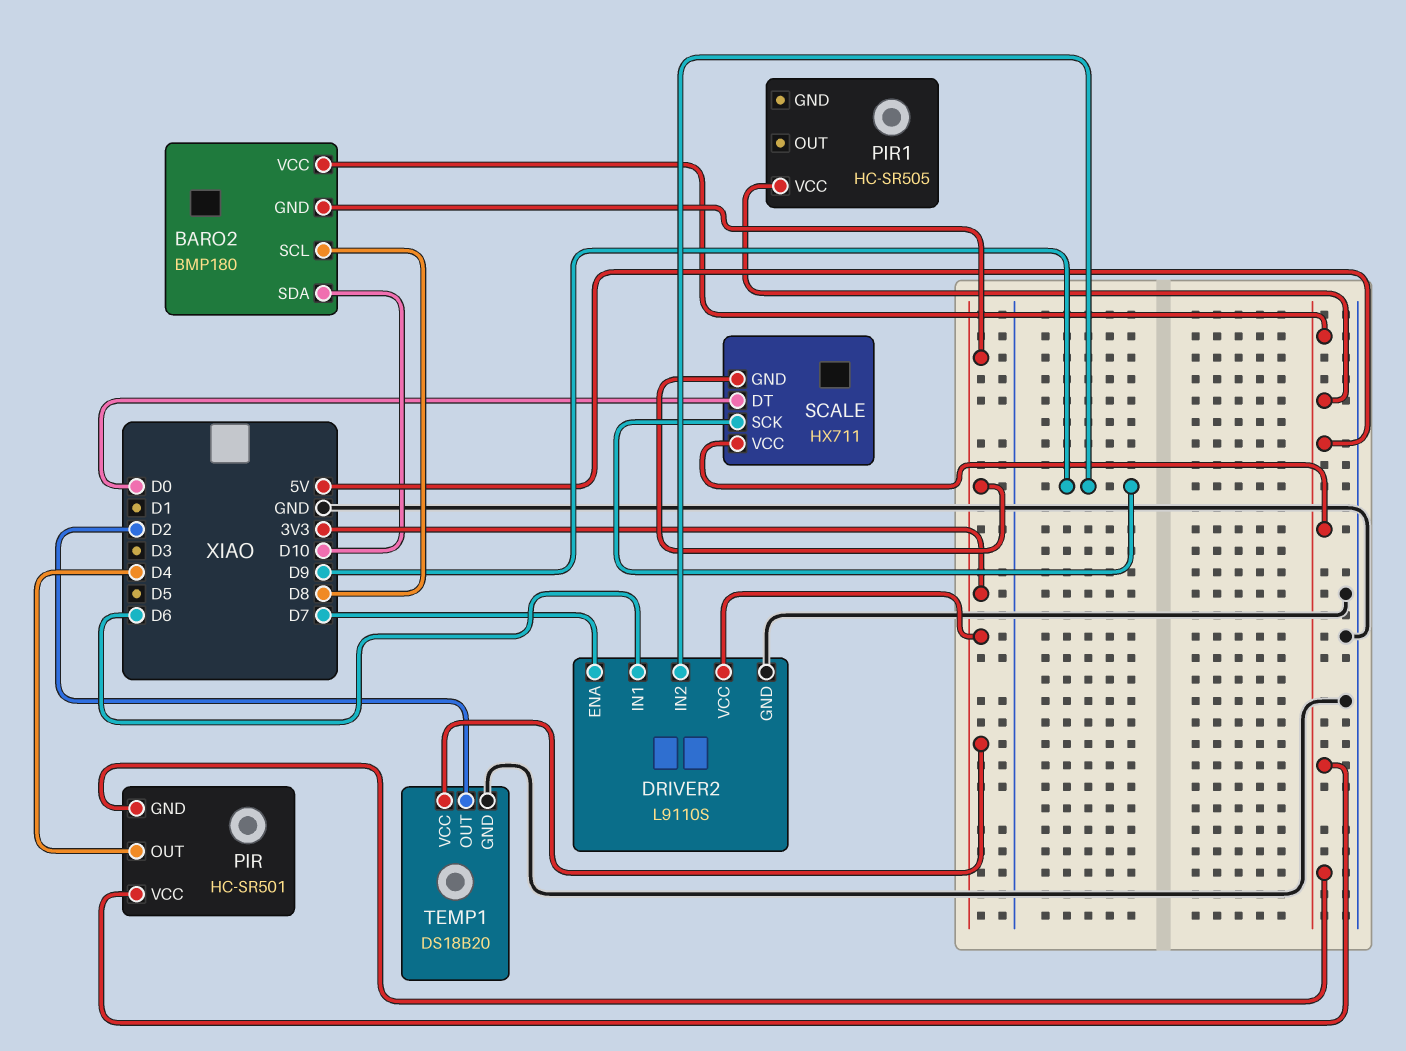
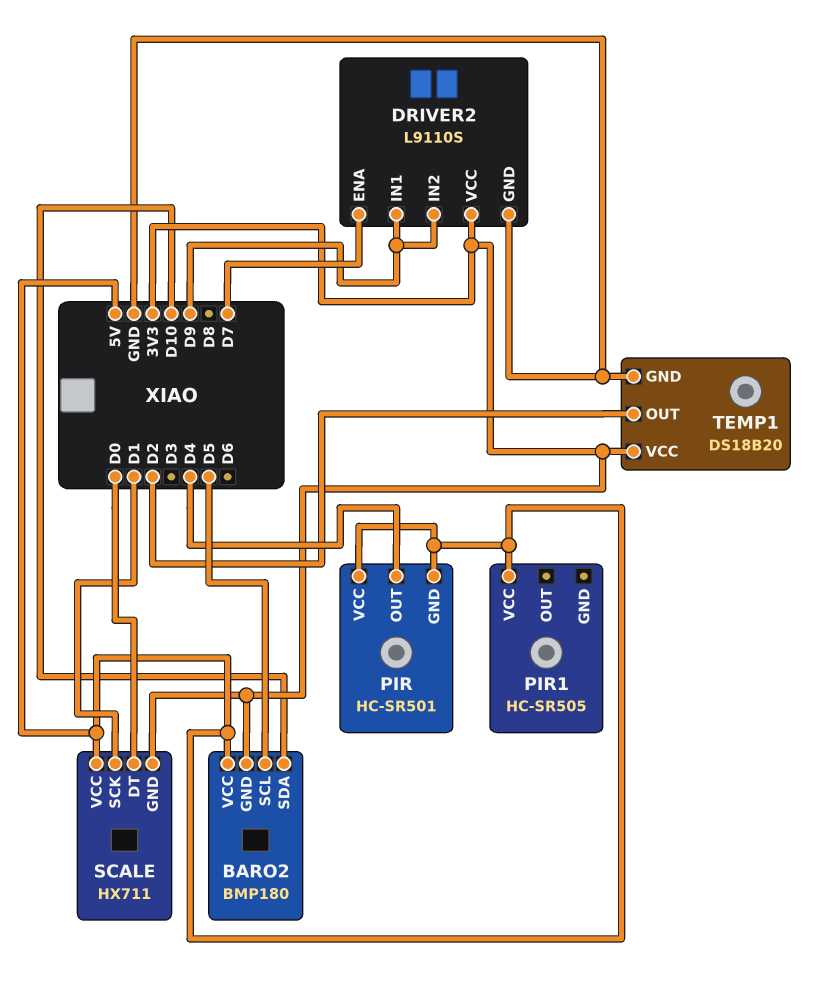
BARO2 pin SCL: D8 -> D5
DRIVER2 pin IN1: D6 -> D9
SCALE pin SCK: D9 -> D1

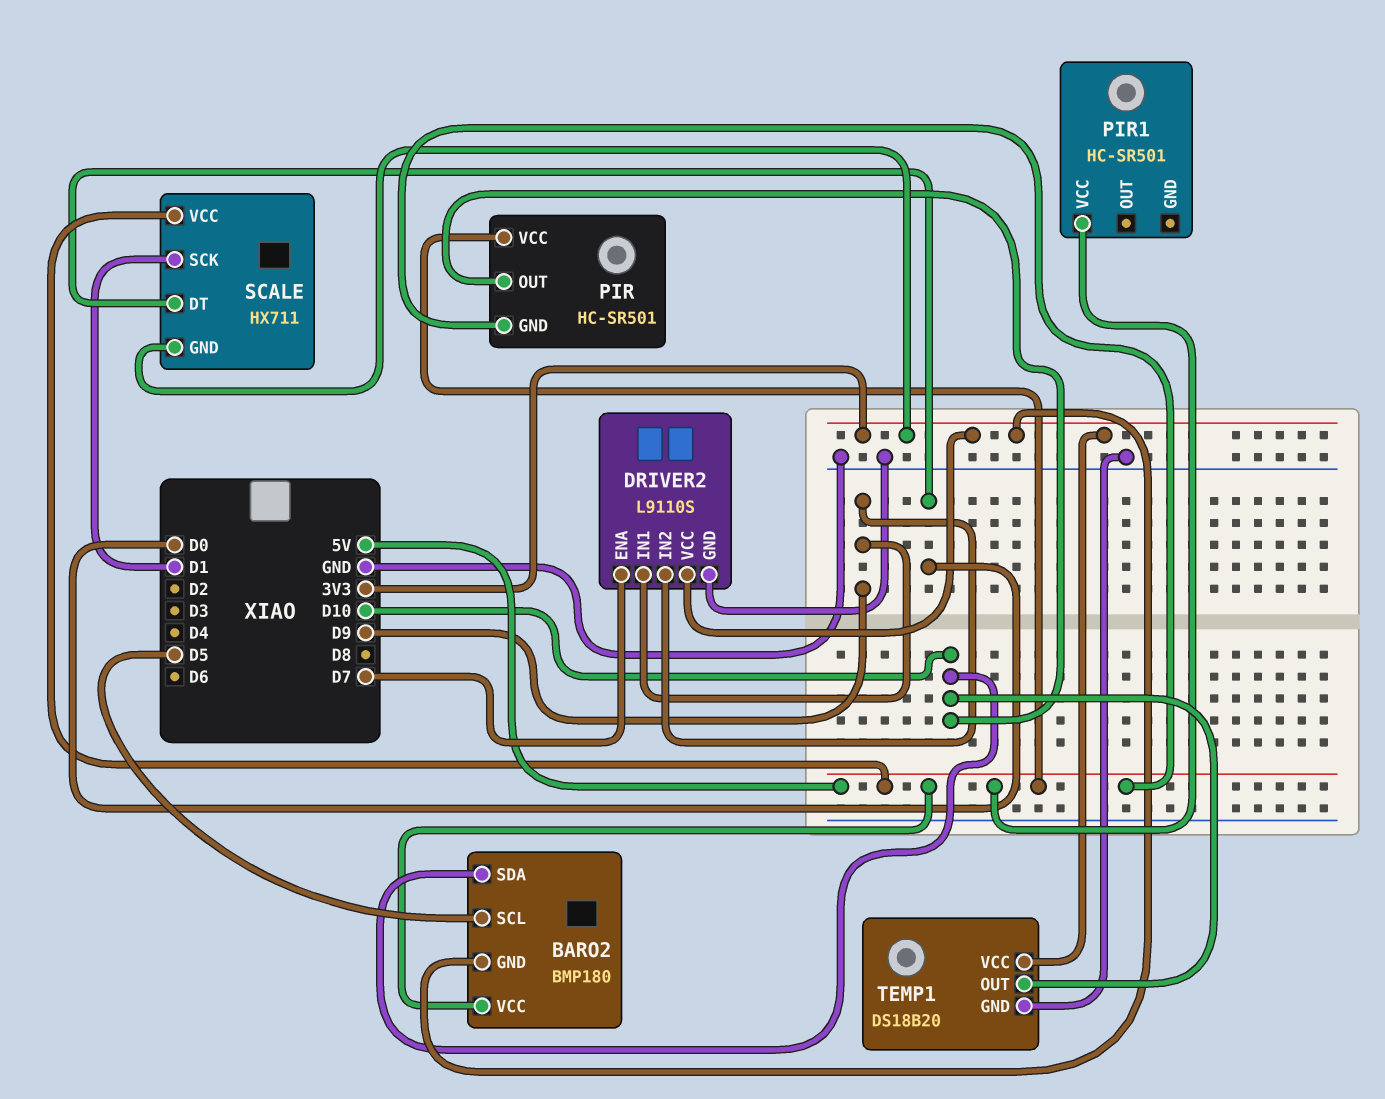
PIR pin OUT: D4 -> D10
PIR1: HC-SR505 -> HC-SR501
TEMP1 pin OUT: D2 -> D10

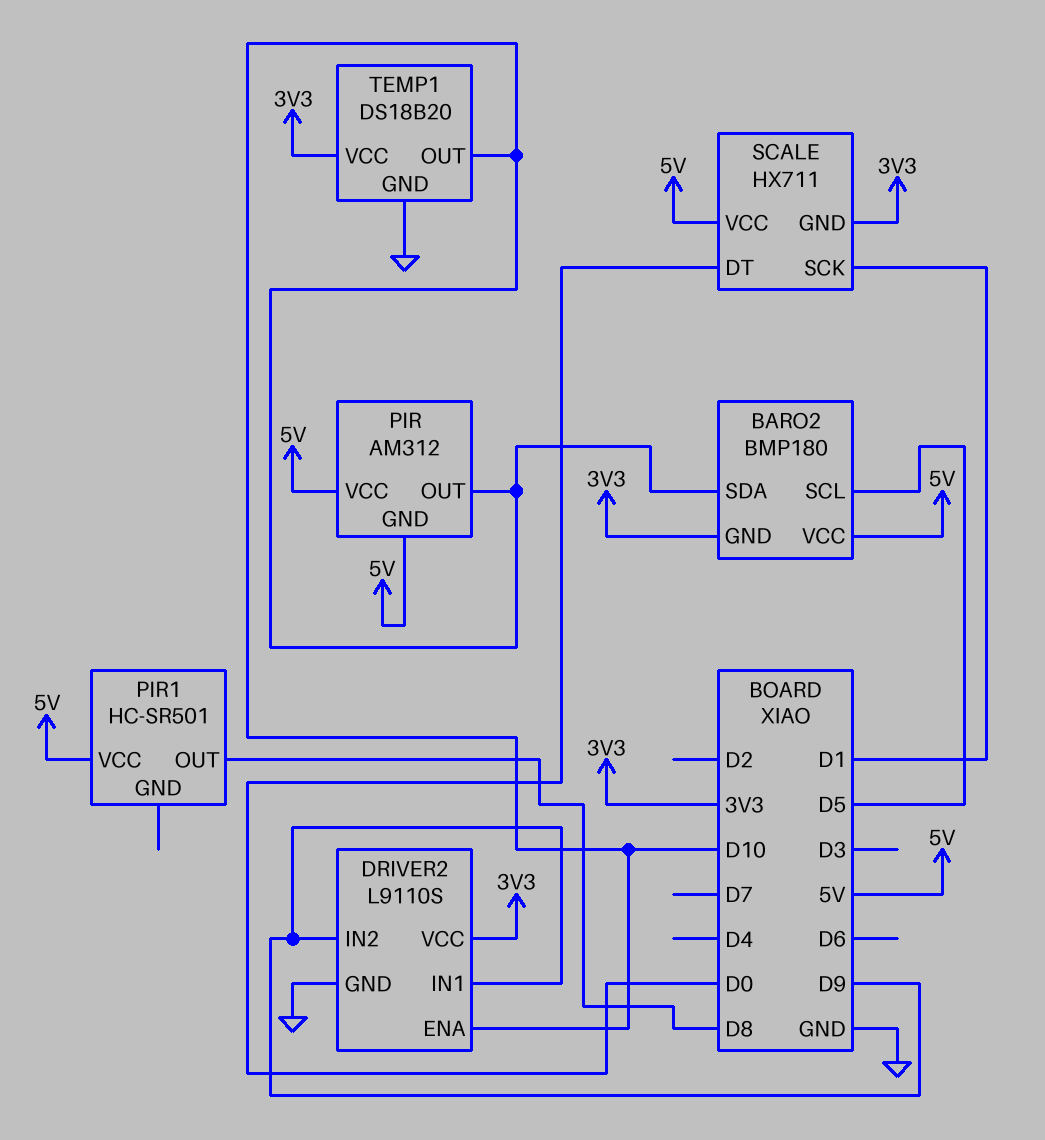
DRIVER2 pin ENA: D7 -> D10
PIR: HC-SR501 -> AM312
PIR1 pin OUT: none -> D8

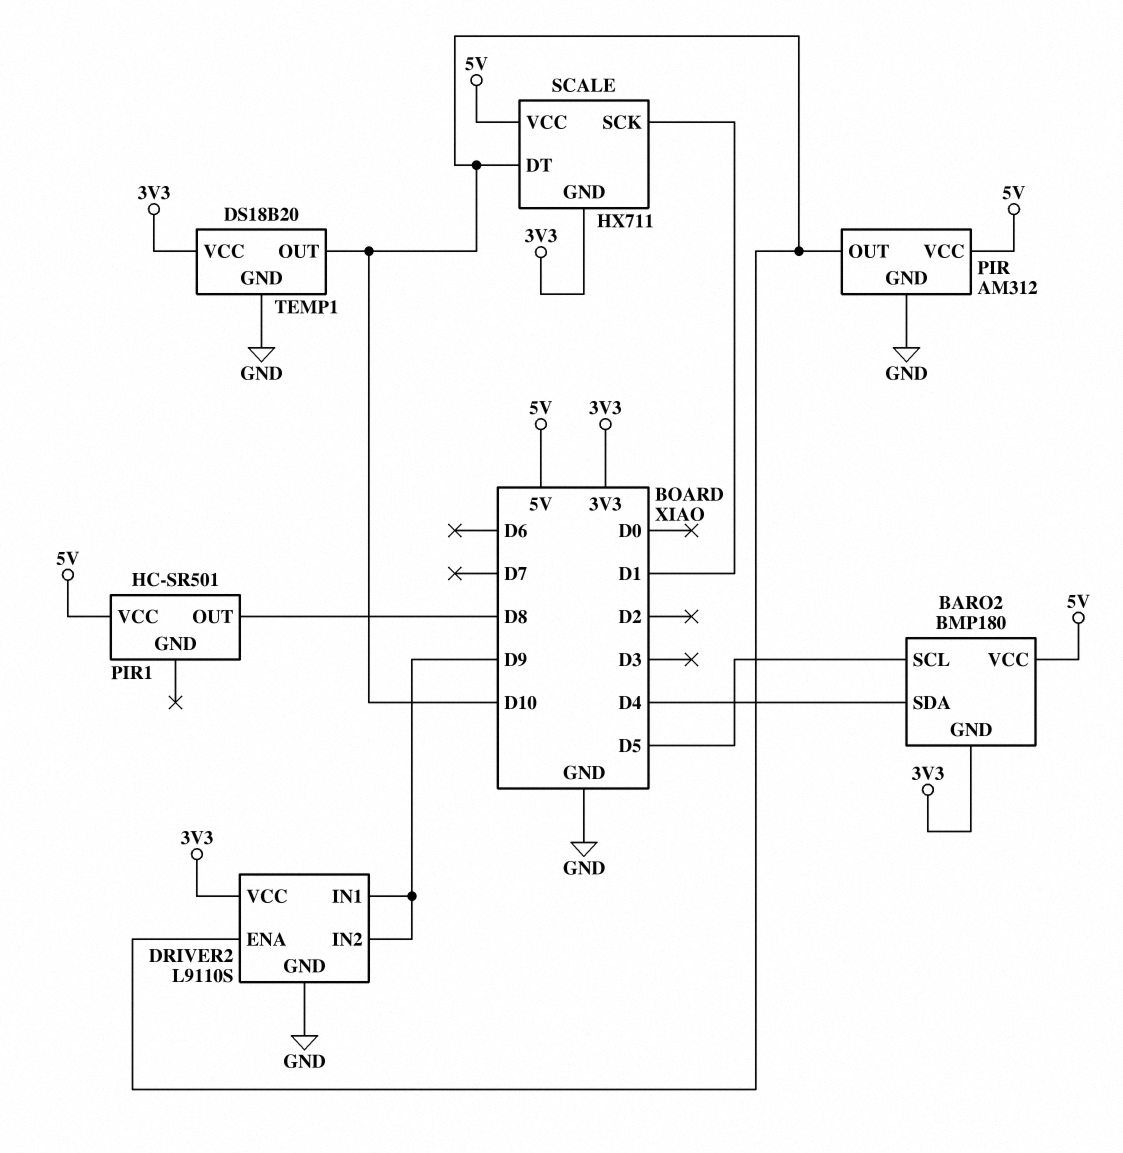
BARO2 pin SDA: D10 -> D4
PIR pin GND: 5V -> GND
SCALE pin DT: D0 -> D10

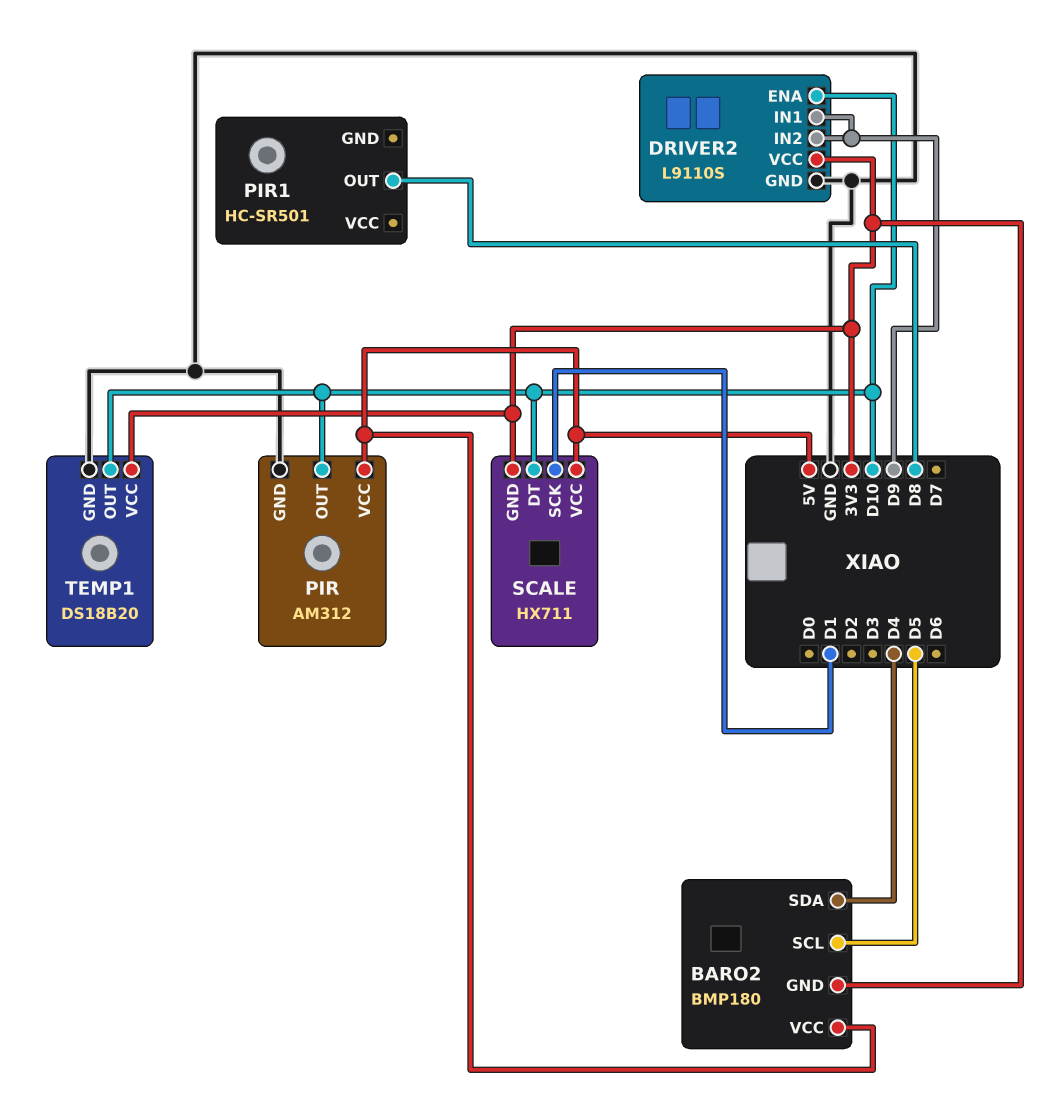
PIR1 pin VCC: 5V -> none

